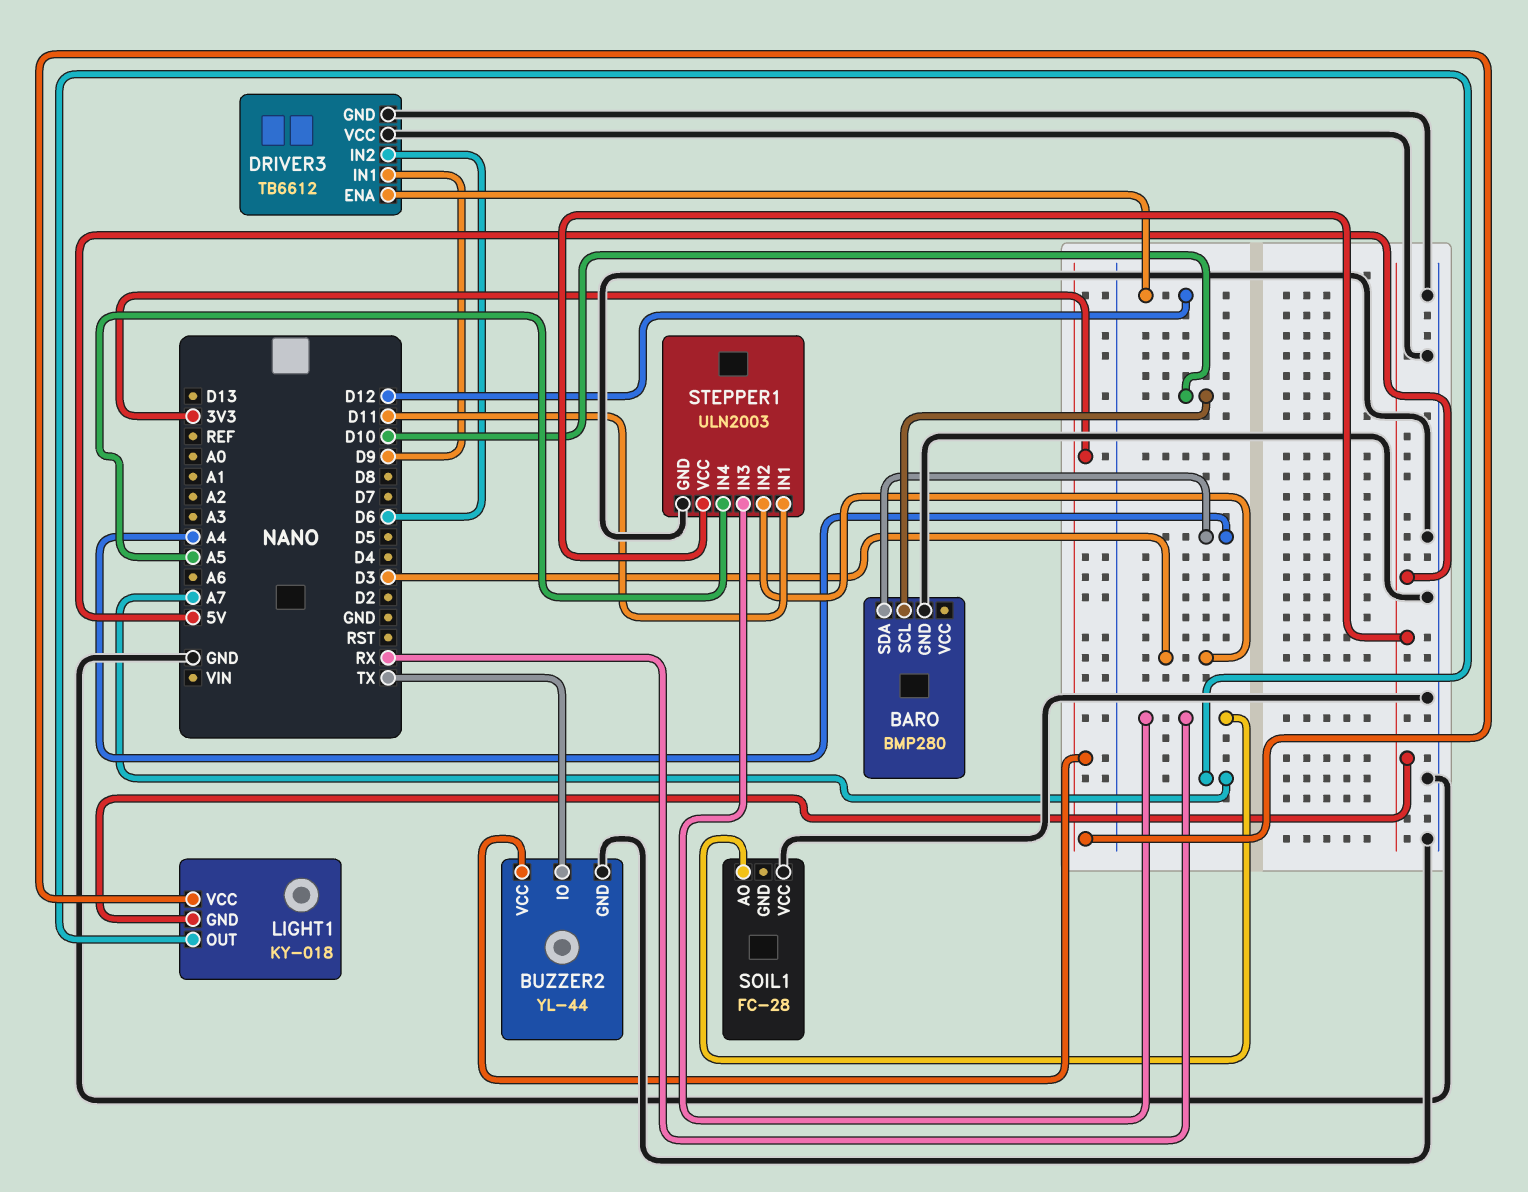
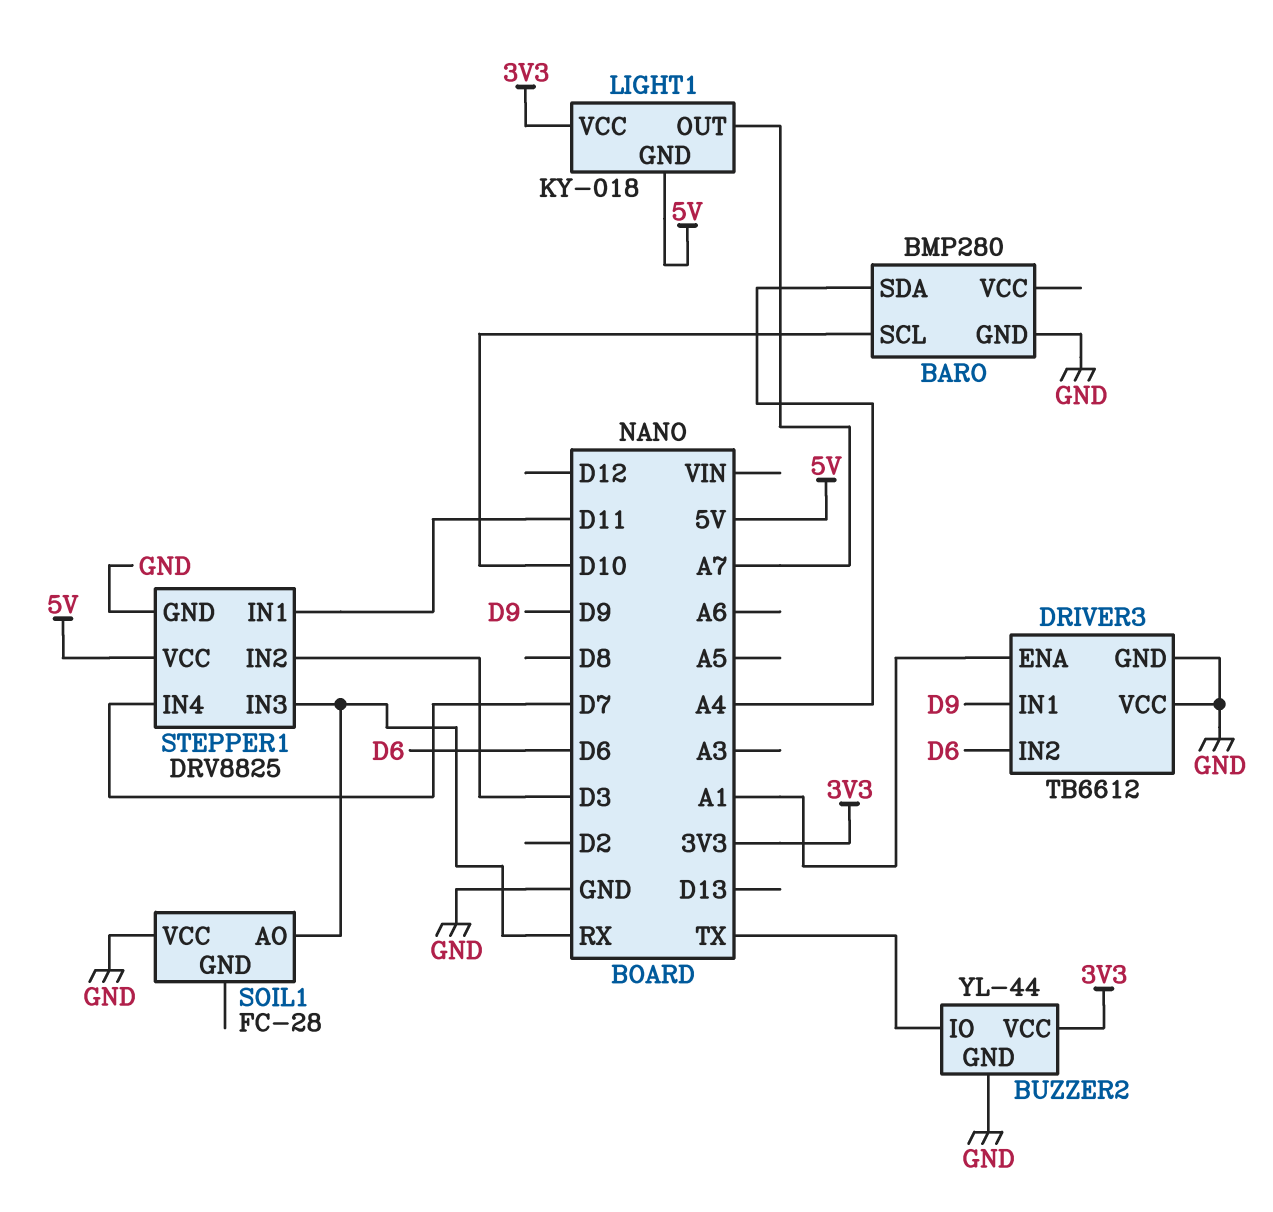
DRIVER3 pin ENA: D12 -> A1
STEPPER1: ULN2003 -> DRV8825
STEPPER1 pin IN4: A5 -> D7

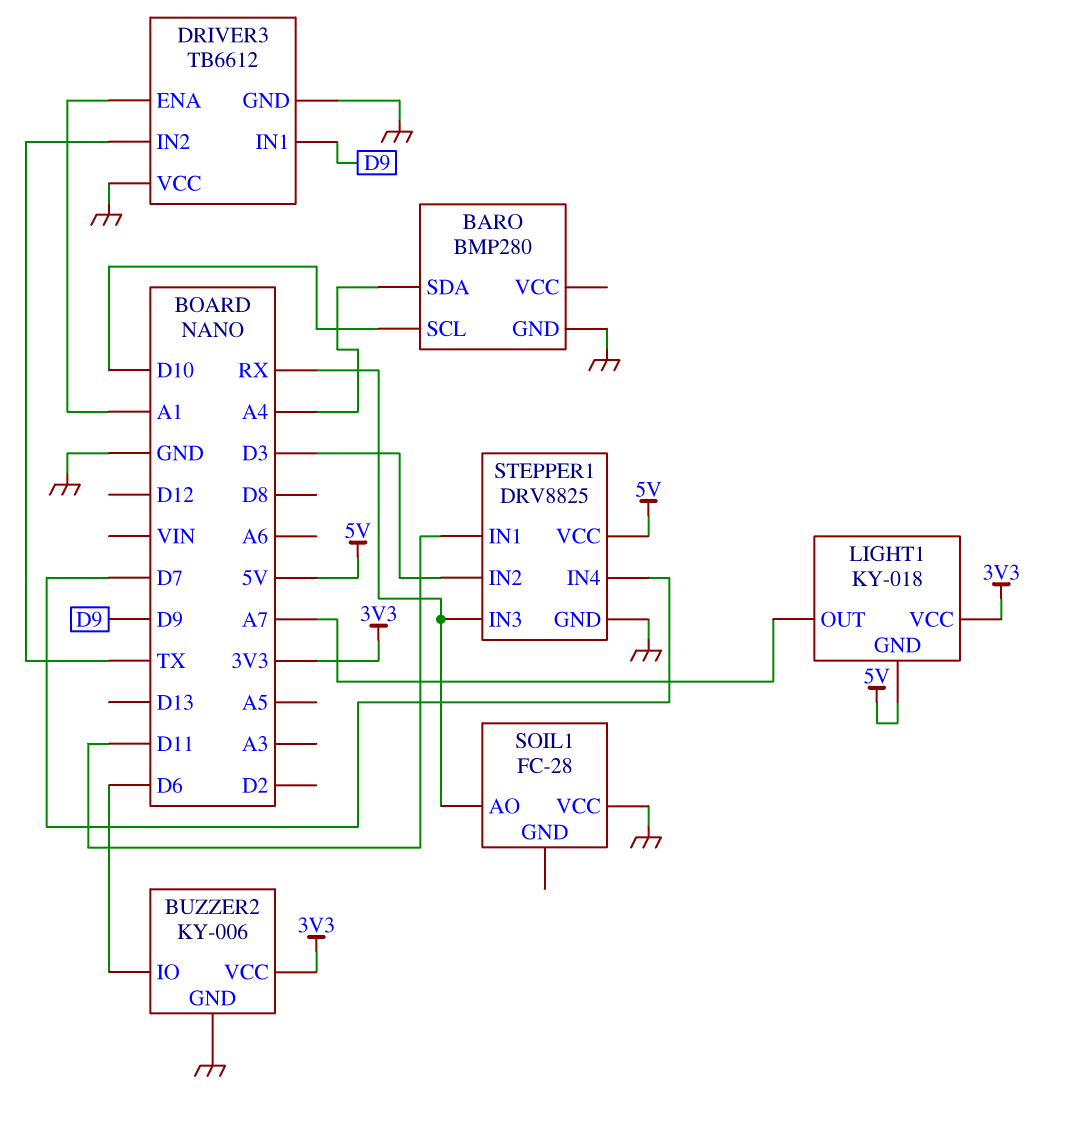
BUZZER2: YL-44 -> KY-006
BUZZER2 pin IO: TX -> D6
DRIVER3 pin IN2: D6 -> TX

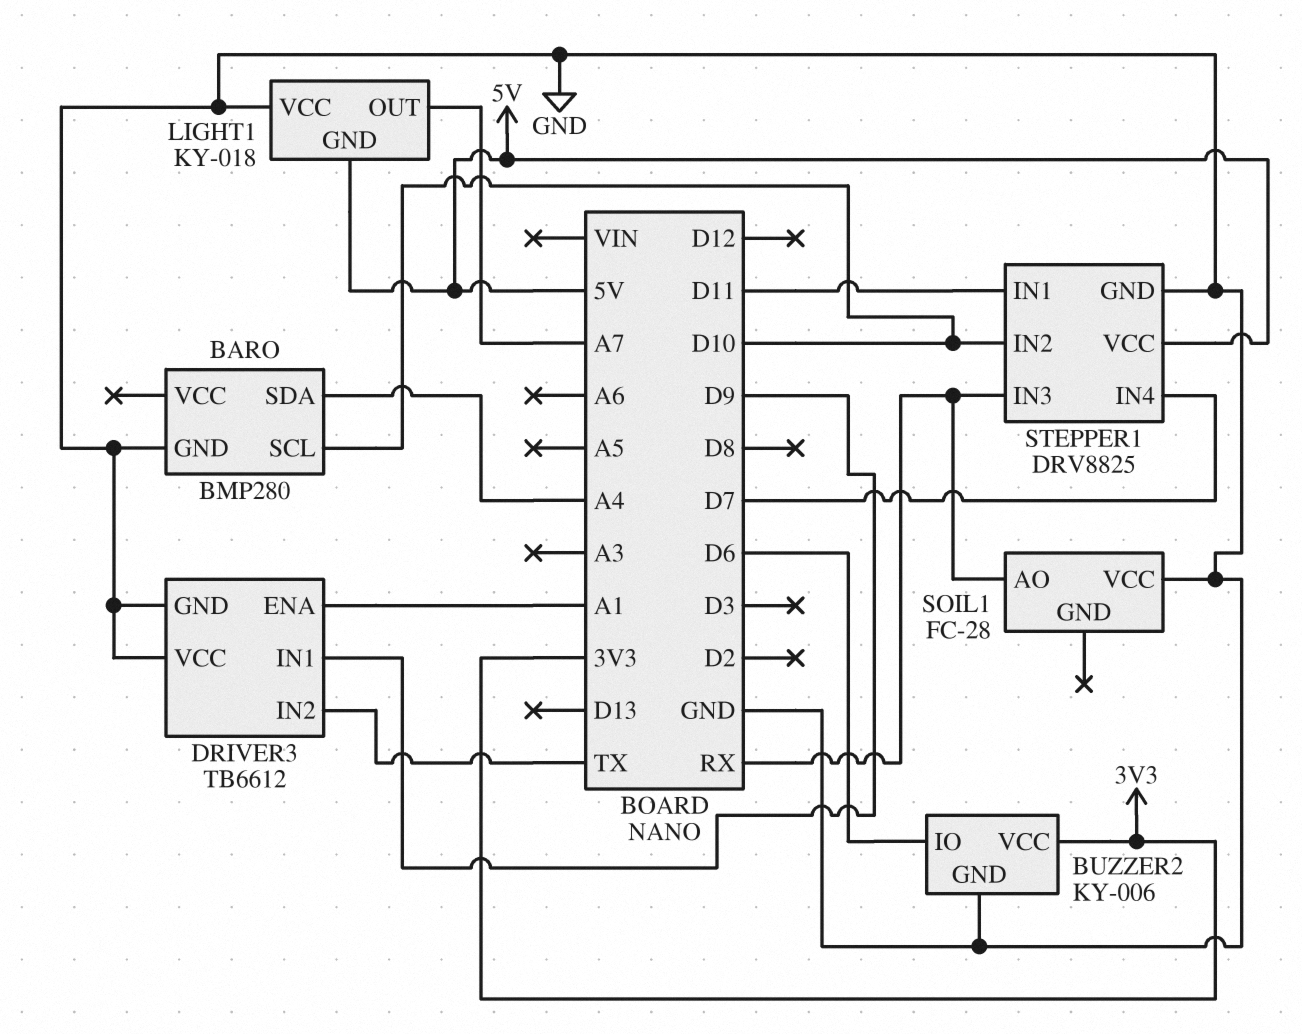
LIGHT1 pin VCC: 3V3 -> GND
STEPPER1 pin IN2: D3 -> D10

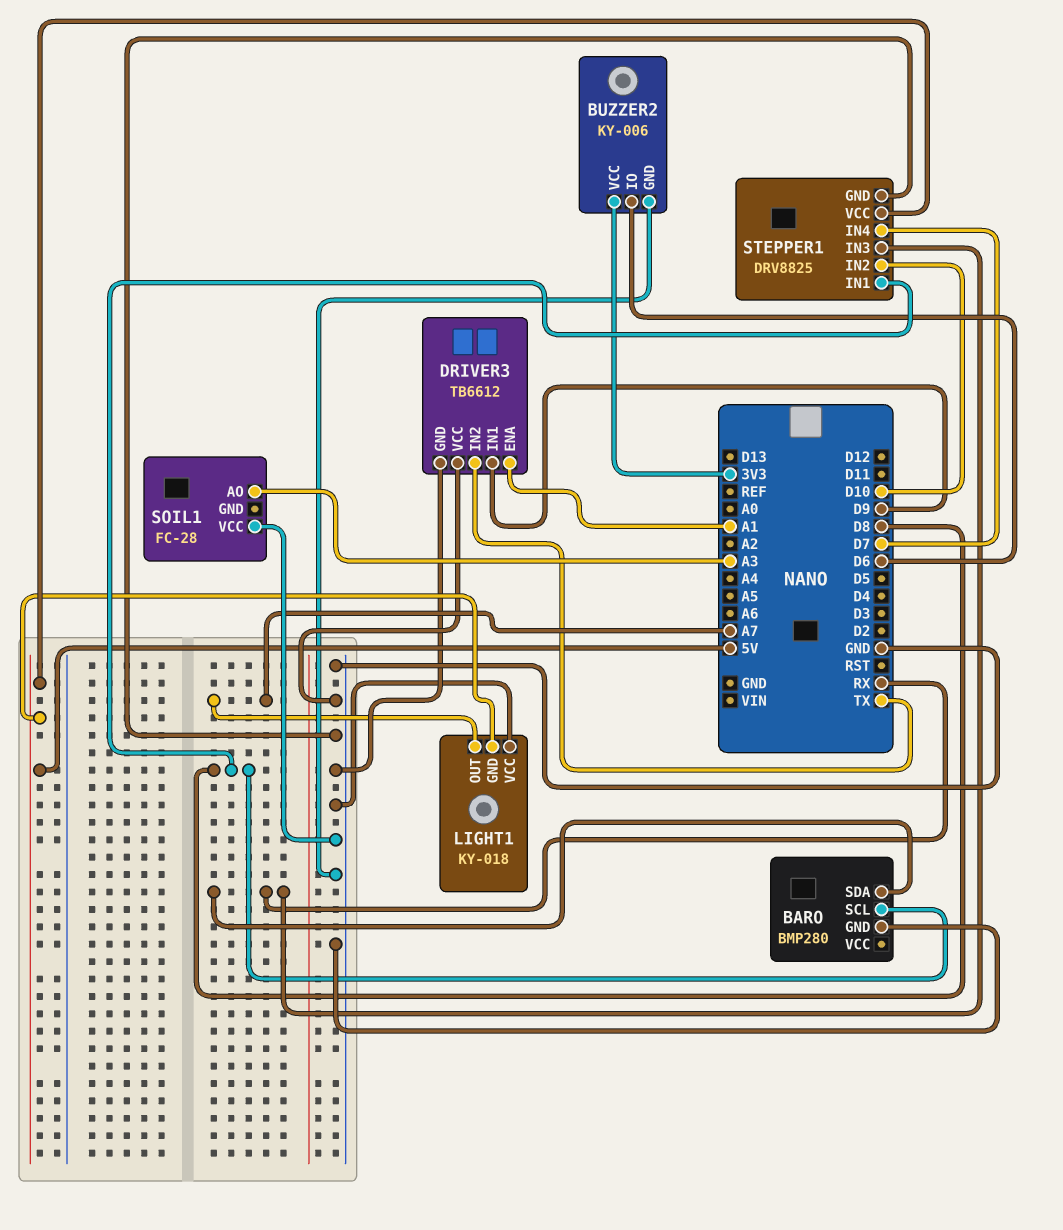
BARO pin SCL: D10 -> D8
BARO pin SDA: A4 -> RX
SOIL1 pin AO: RX -> A3
STEPPER1 pin IN1: D11 -> D8

